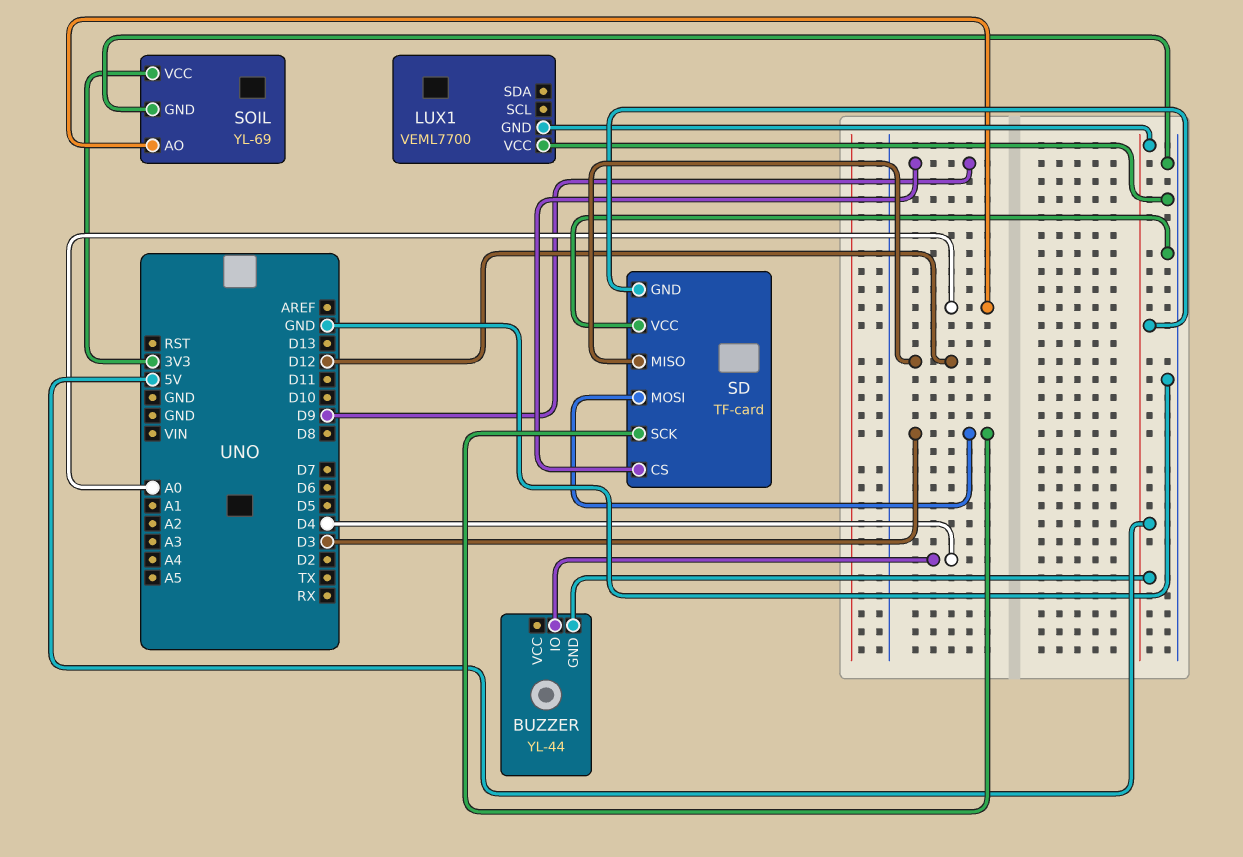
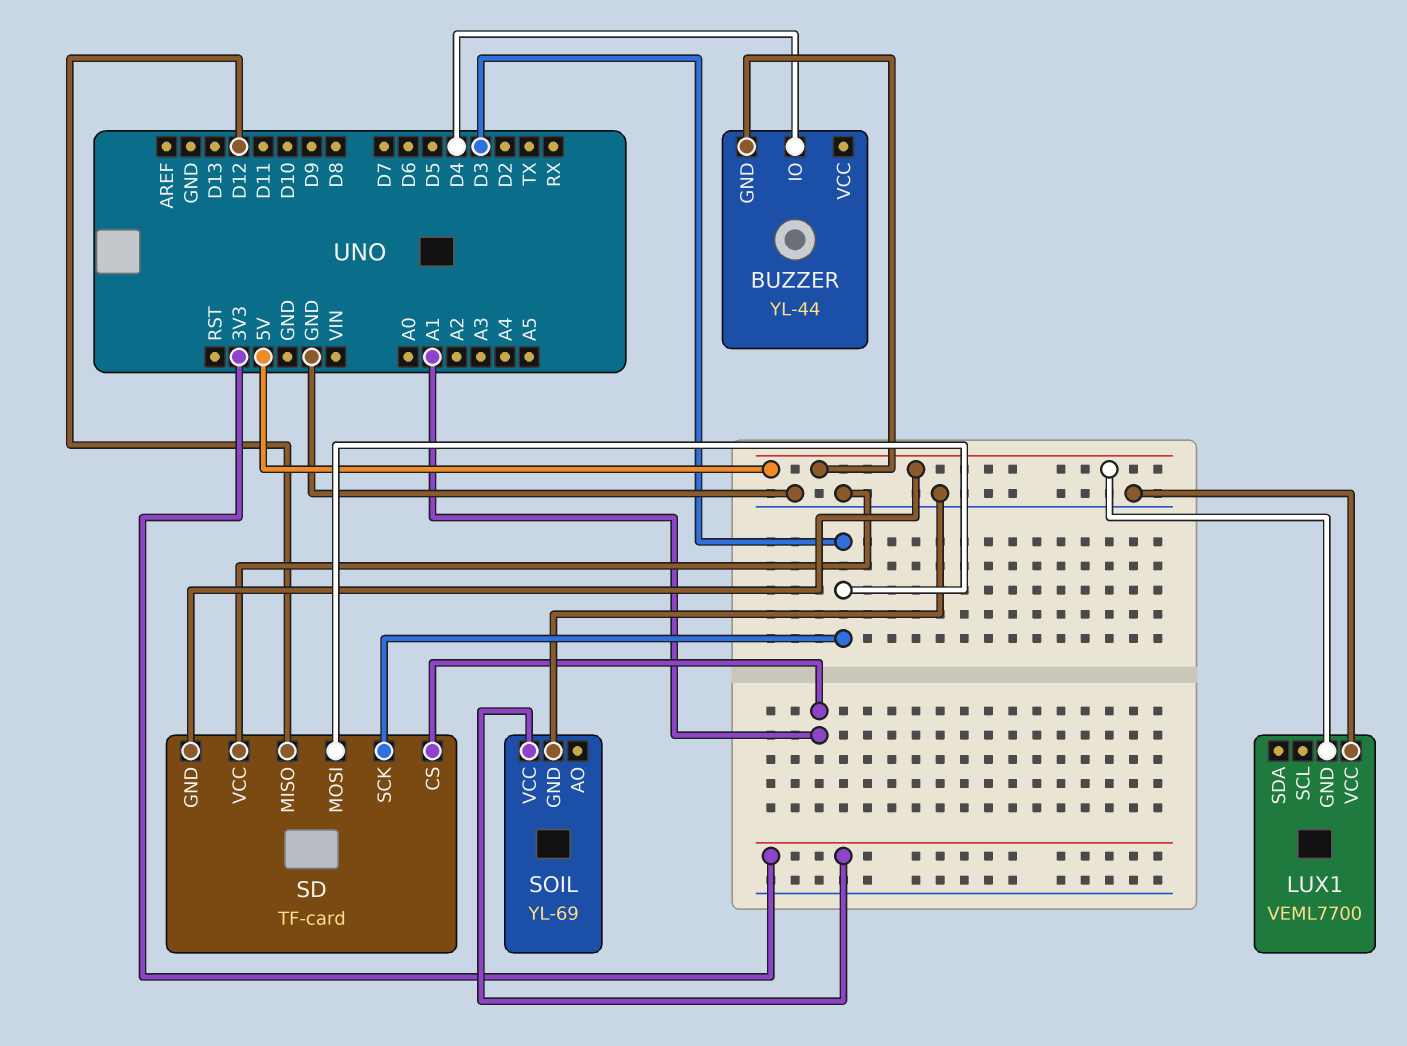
SD pin CS: D9 -> A1
SOIL pin AO: A0 -> none

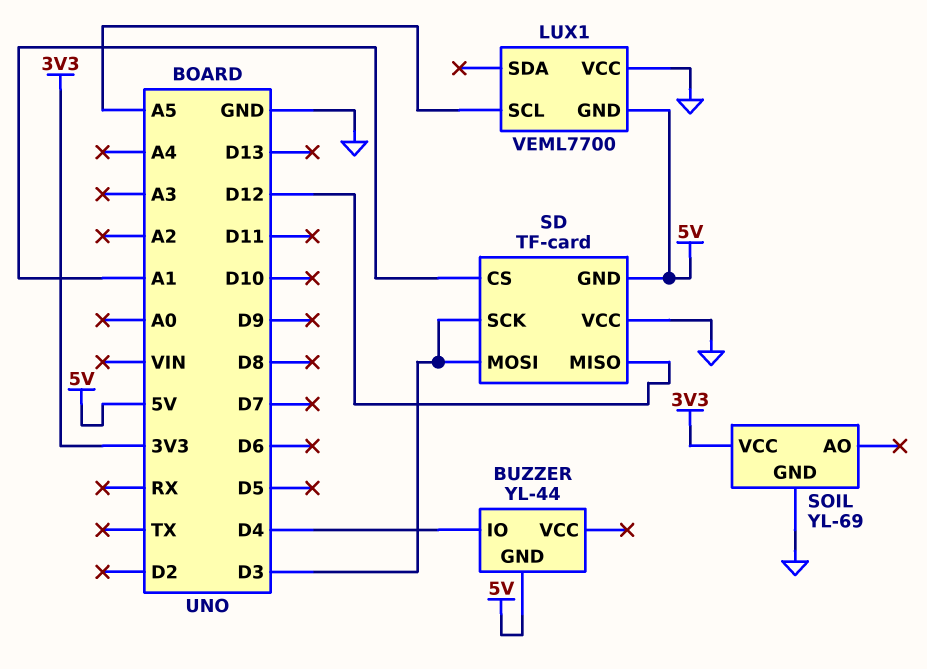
LUX1 pin SCL: none -> A5

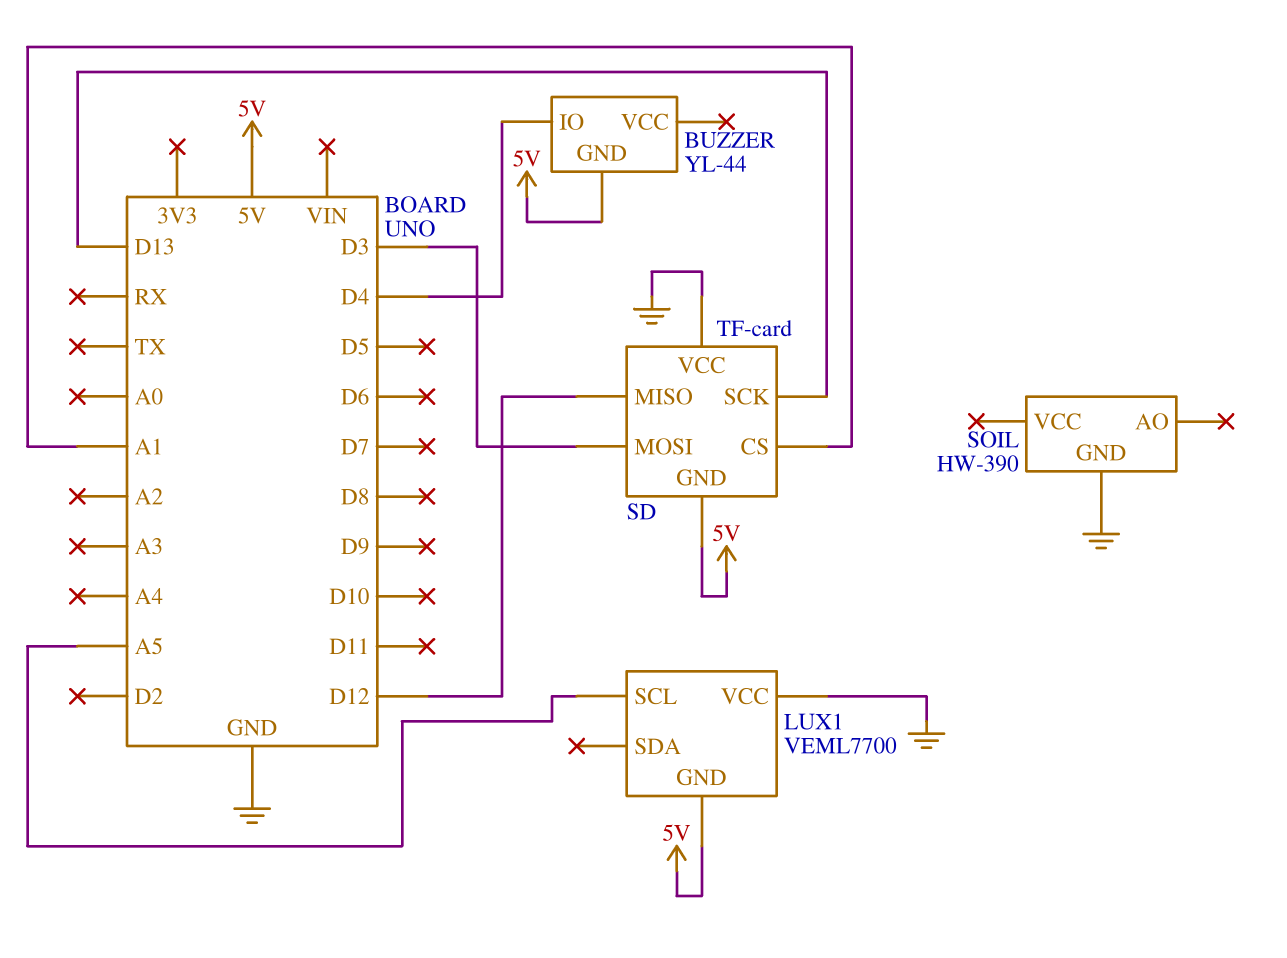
SD pin SCK: D3 -> D13
SOIL: YL-69 -> HW-390
SOIL pin VCC: 3V3 -> none

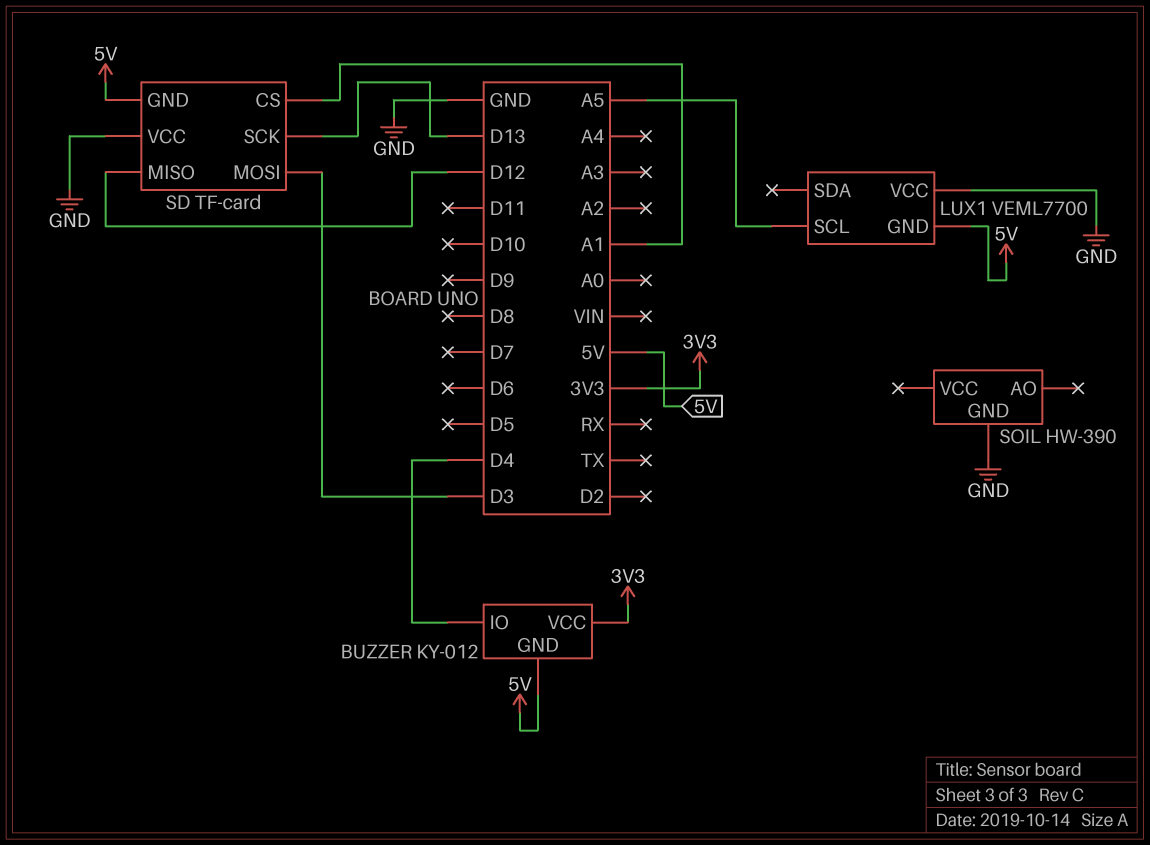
BUZZER: YL-44 -> KY-012
BUZZER pin VCC: none -> 3V3

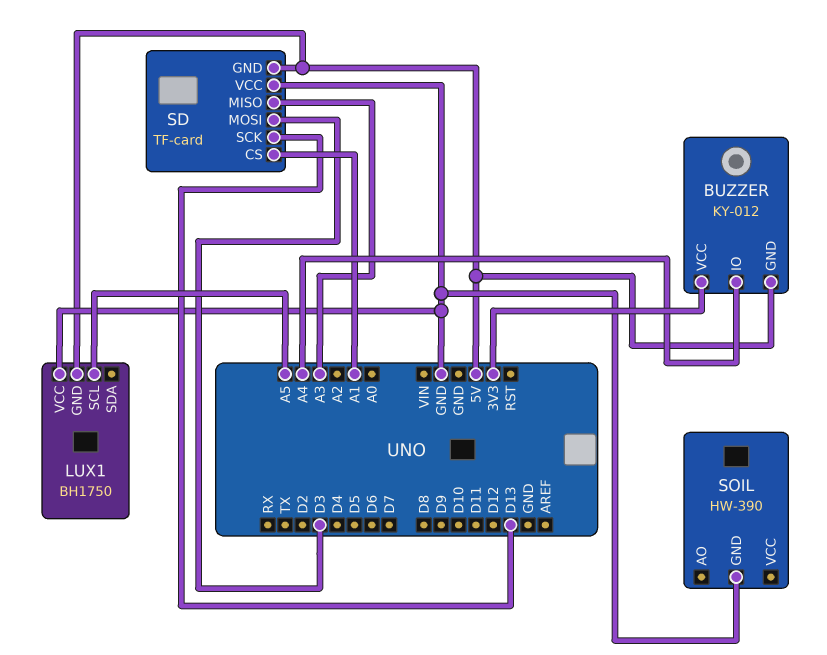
BUZZER pin IO: D4 -> A4
LUX1: VEML7700 -> BH1750
SD pin MISO: D12 -> A3

